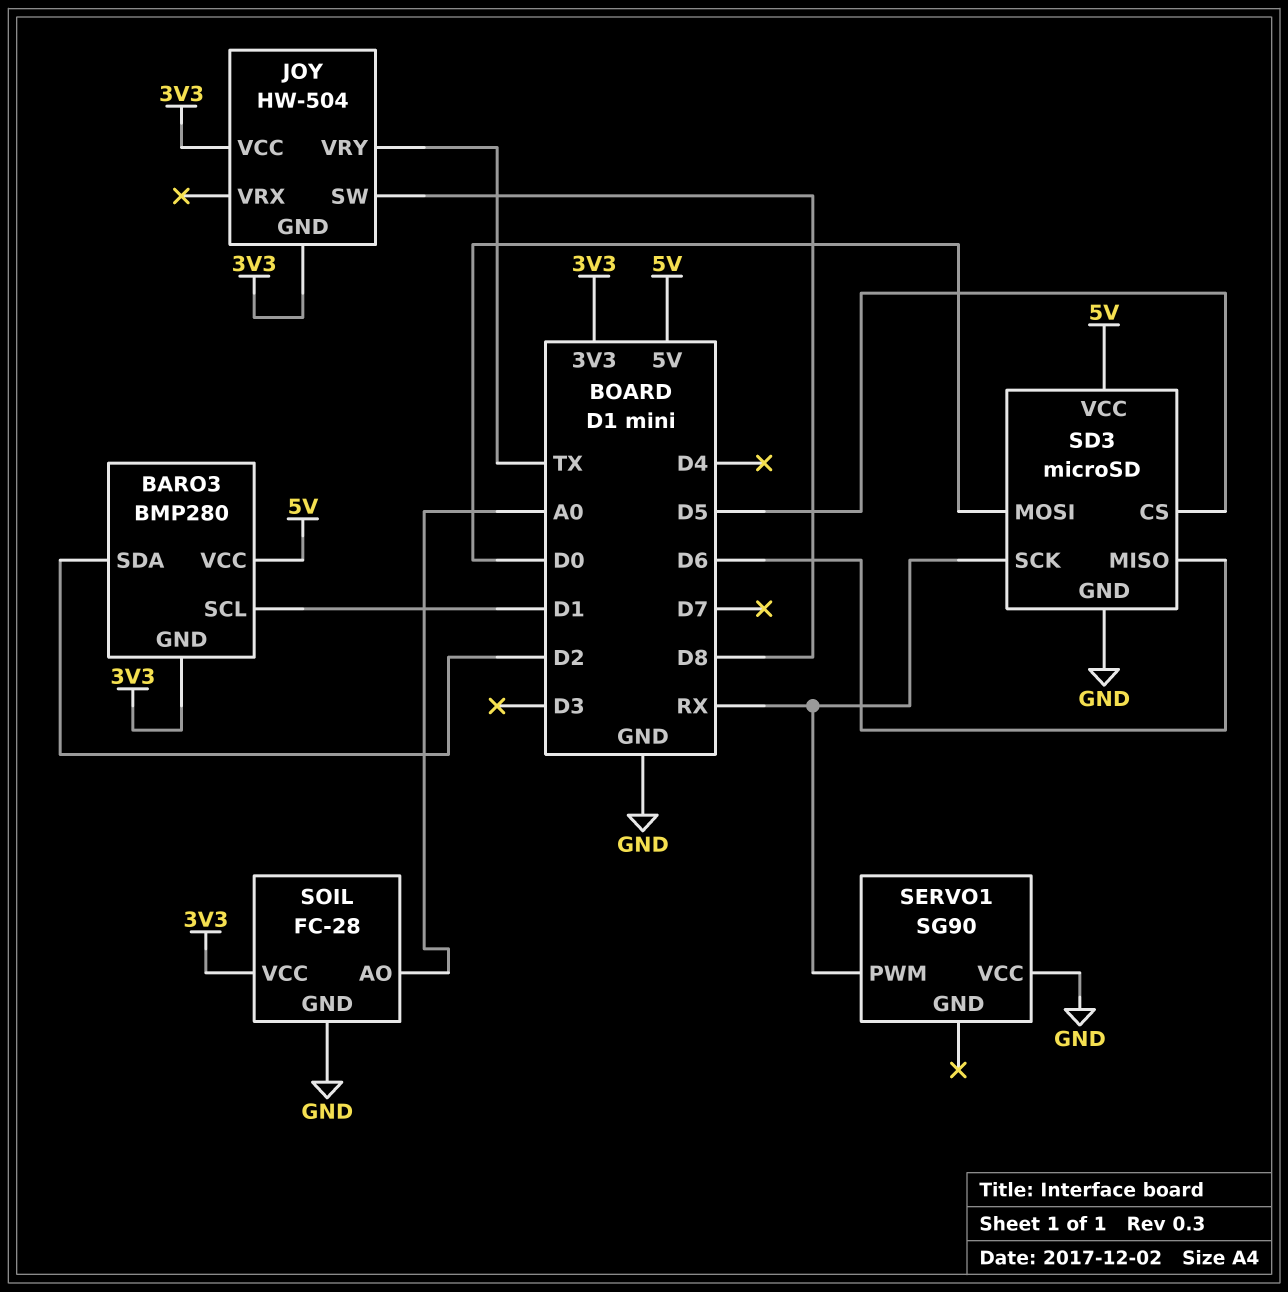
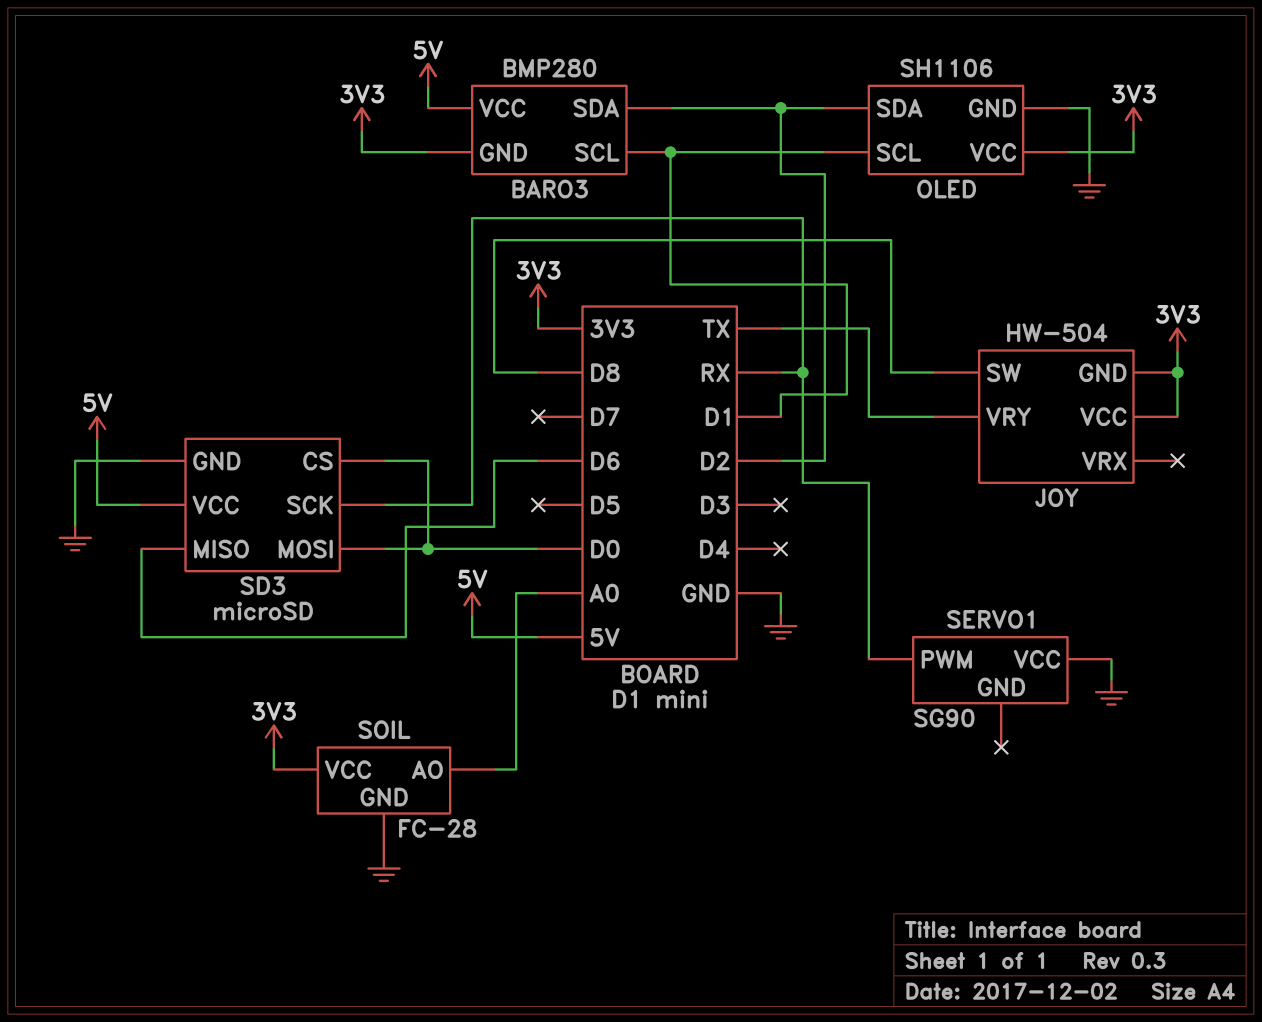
OLED: none -> SH1106
OLED pin GND: none -> GND
OLED pin SCL: none -> D1
OLED pin SDA: none -> D2
OLED pin VCC: none -> 3V3
SD3 pin CS: D5 -> D0

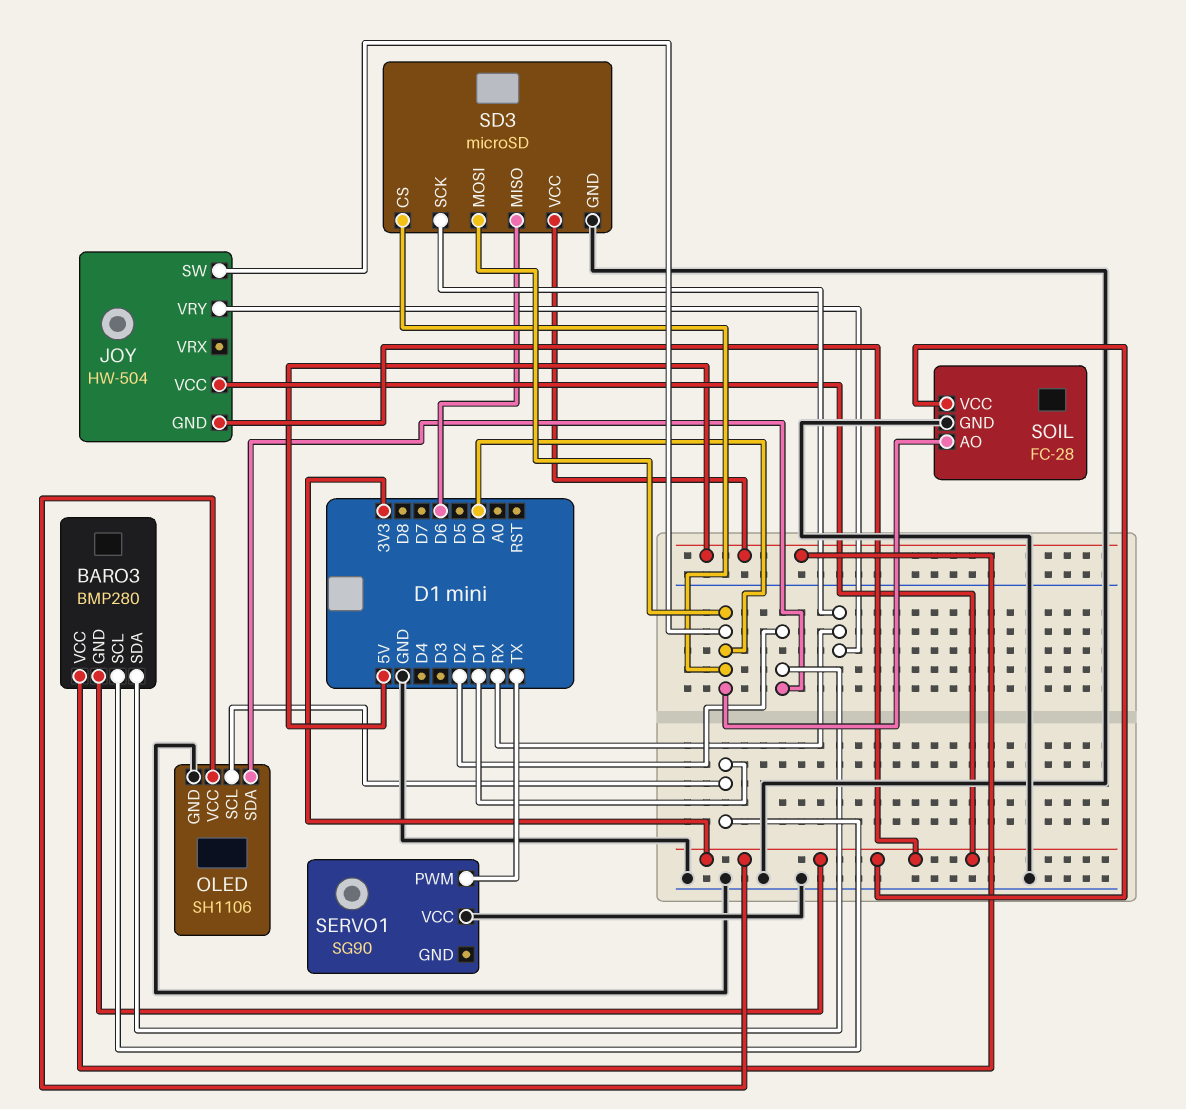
JOY pin SW: D8 -> D0
JOY pin VRY: TX -> RX
SERVO1 pin PWM: RX -> TX
SOIL pin AO: A0 -> D0

